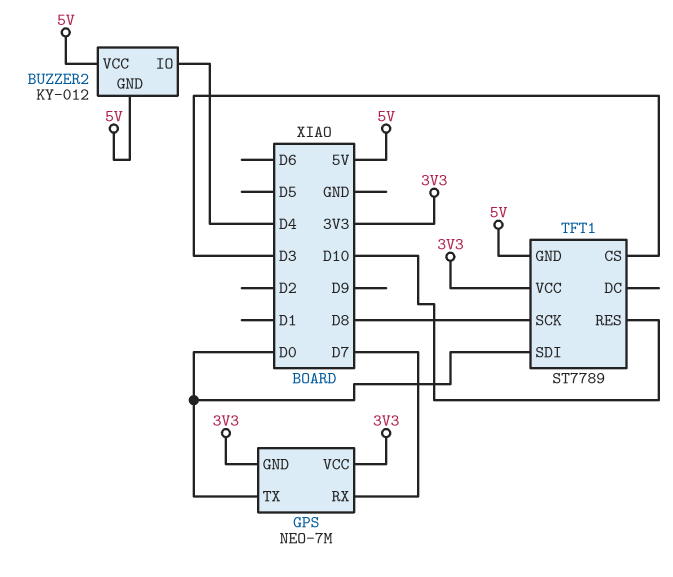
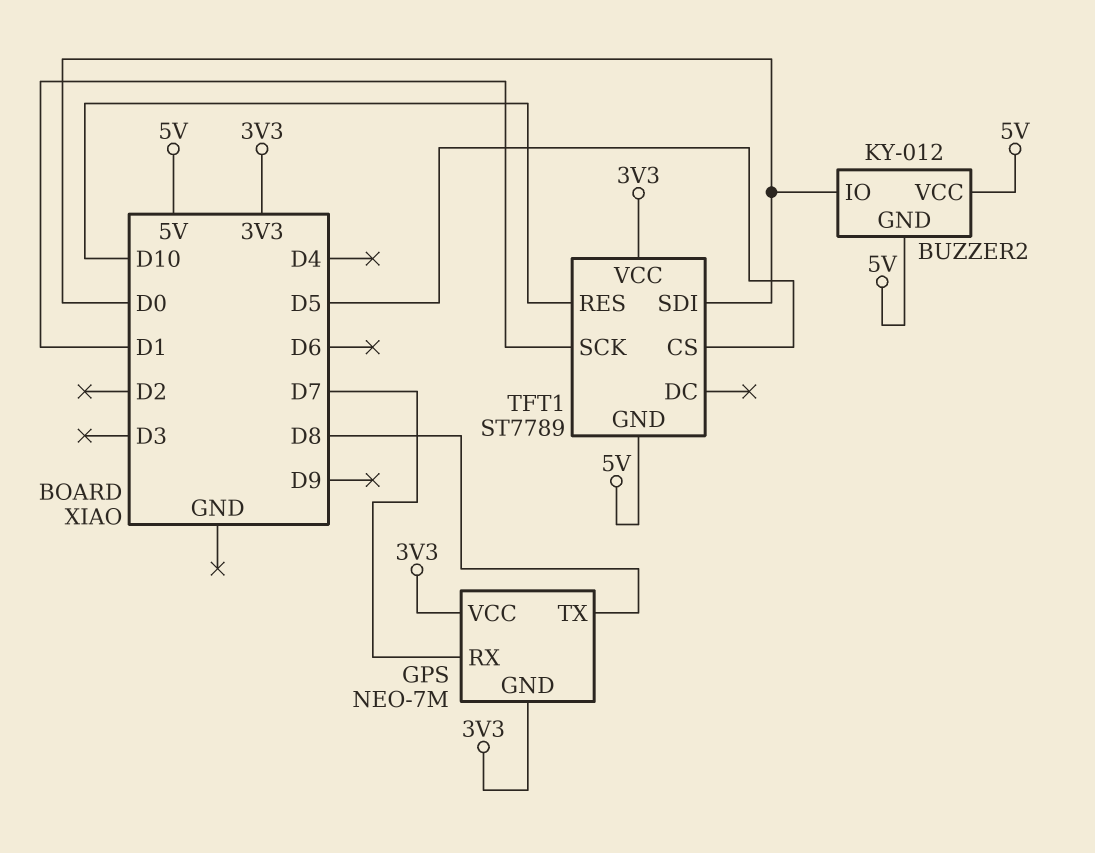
BUZZER2 pin IO: D4 -> D0
GPS pin TX: D0 -> D8
TFT1 pin CS: D3 -> D5
TFT1 pin SCK: D8 -> D1

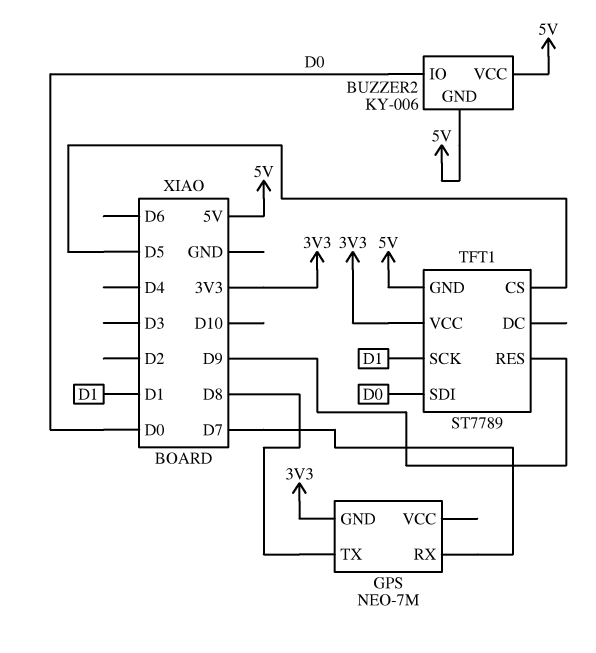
BUZZER2: KY-012 -> KY-006
GPS pin VCC: 3V3 -> none
TFT1 pin RES: D10 -> D9

